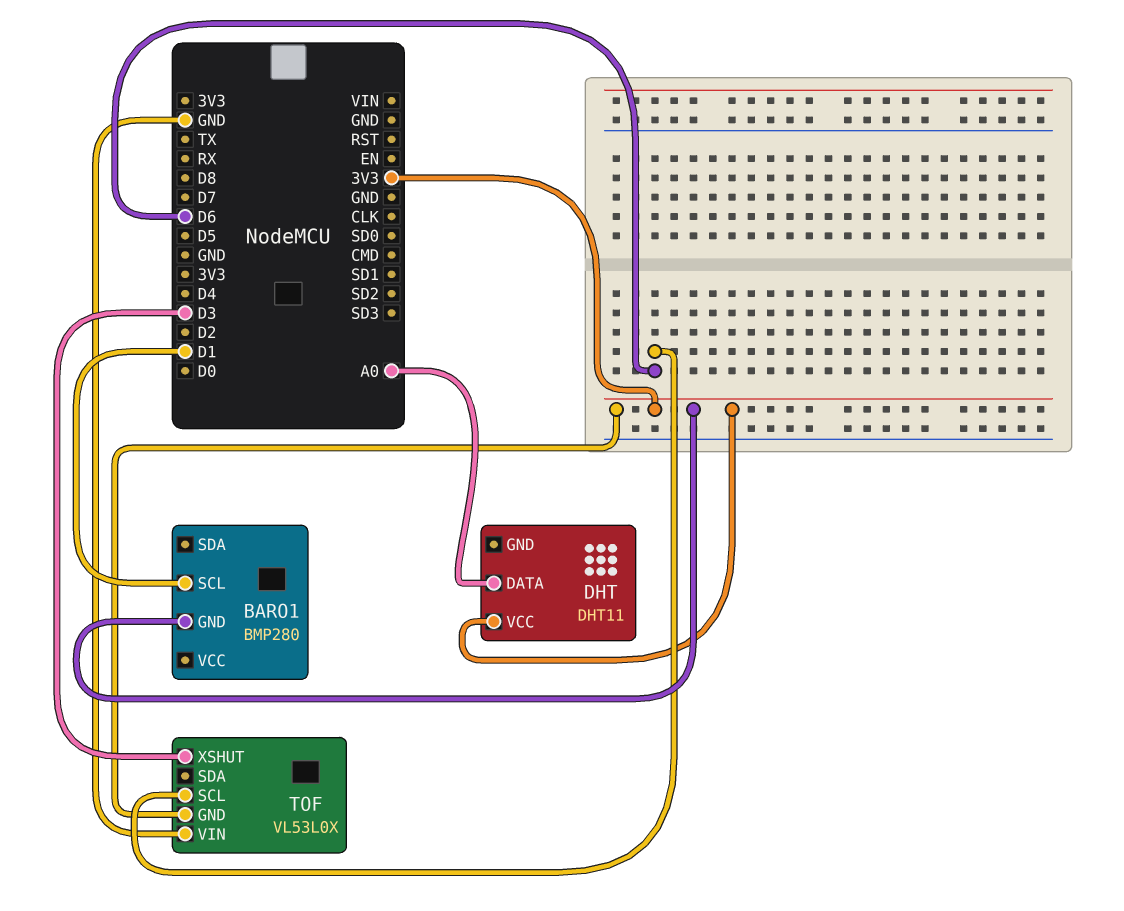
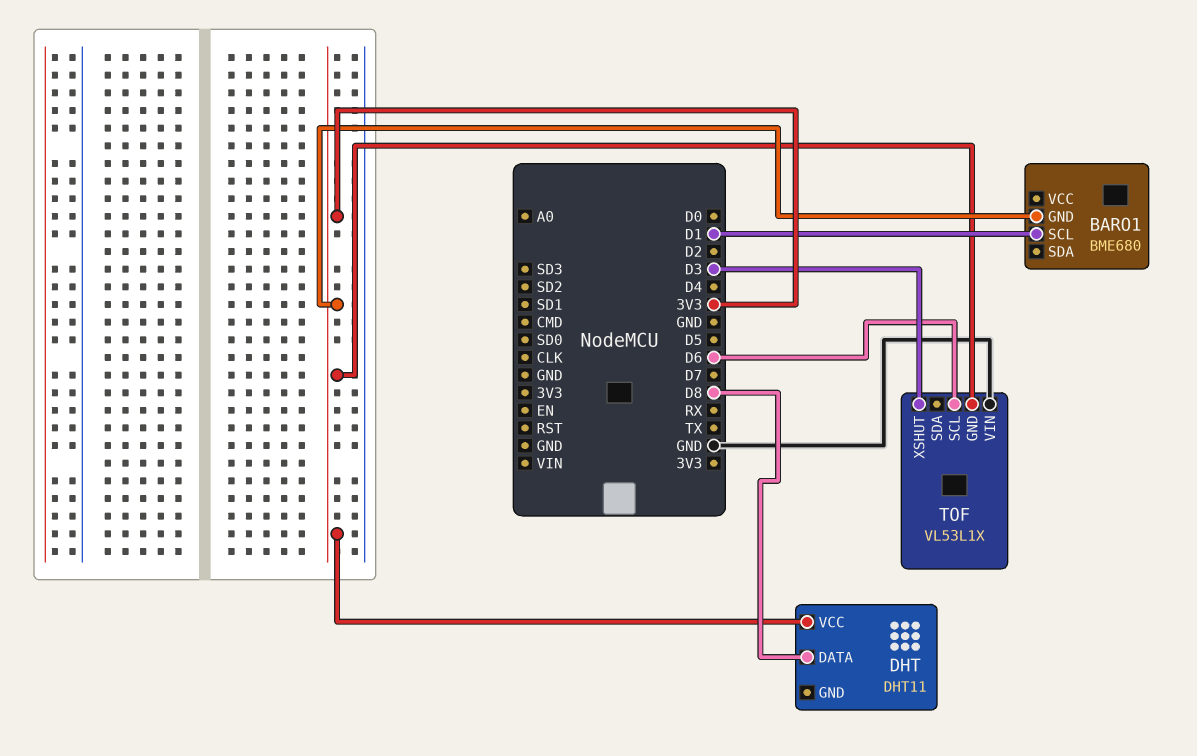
BARO1: BMP280 -> BME680
DHT pin DATA: A0 -> D8
TOF: VL53L0X -> VL53L1X

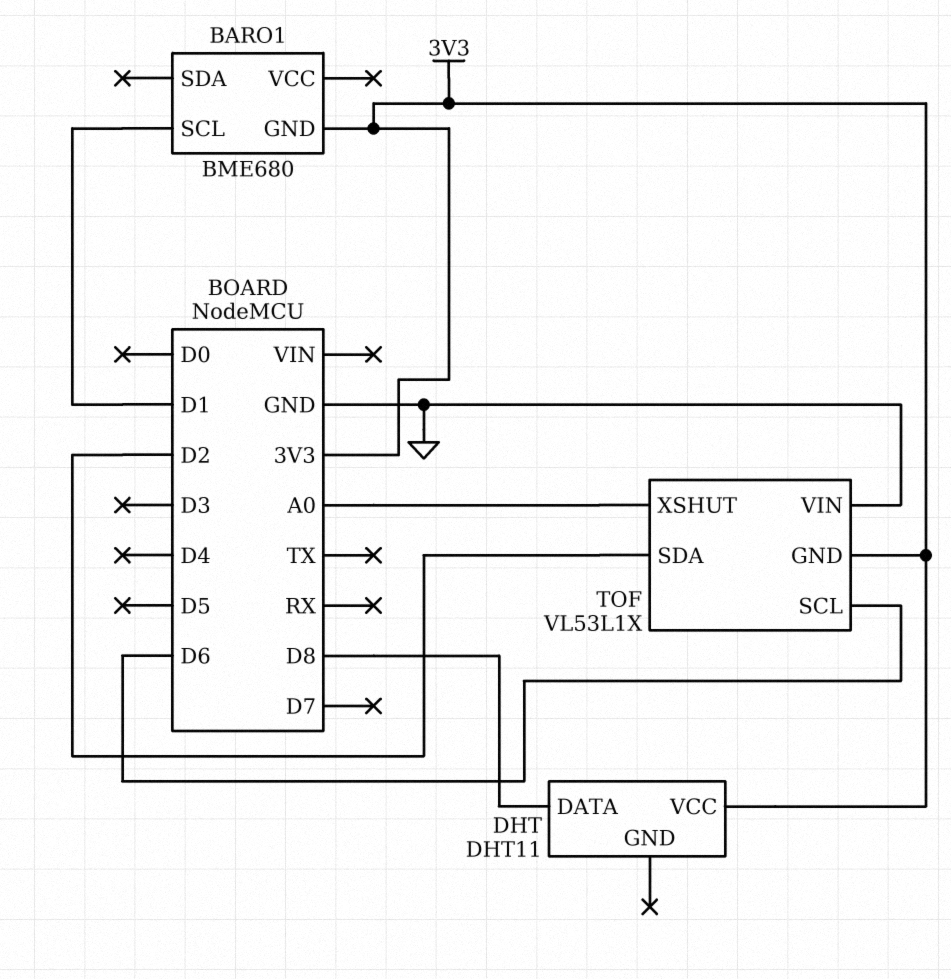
TOF pin SDA: none -> D2
TOF pin XSHUT: D3 -> A0

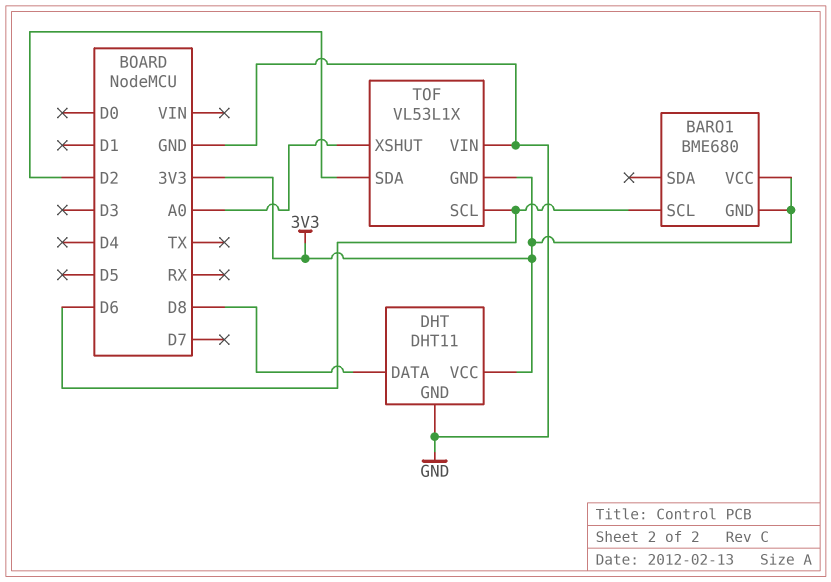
BARO1 pin SCL: D1 -> D6
BARO1 pin VCC: none -> 3V3
DHT pin GND: none -> GND

